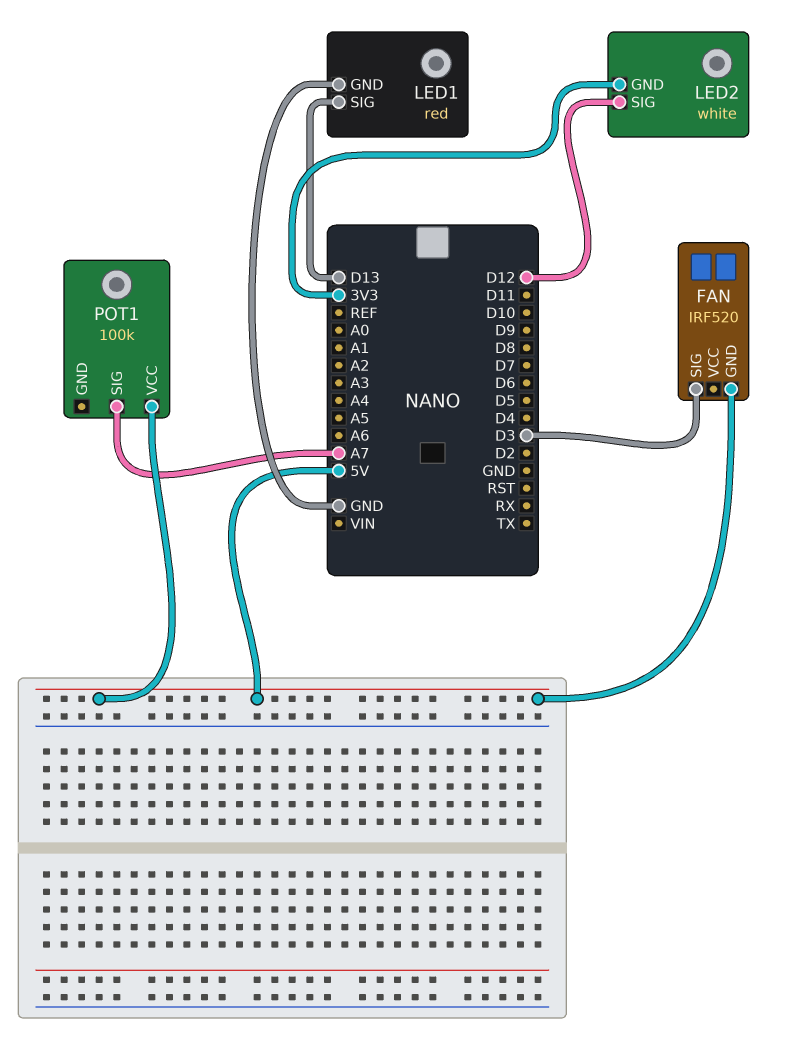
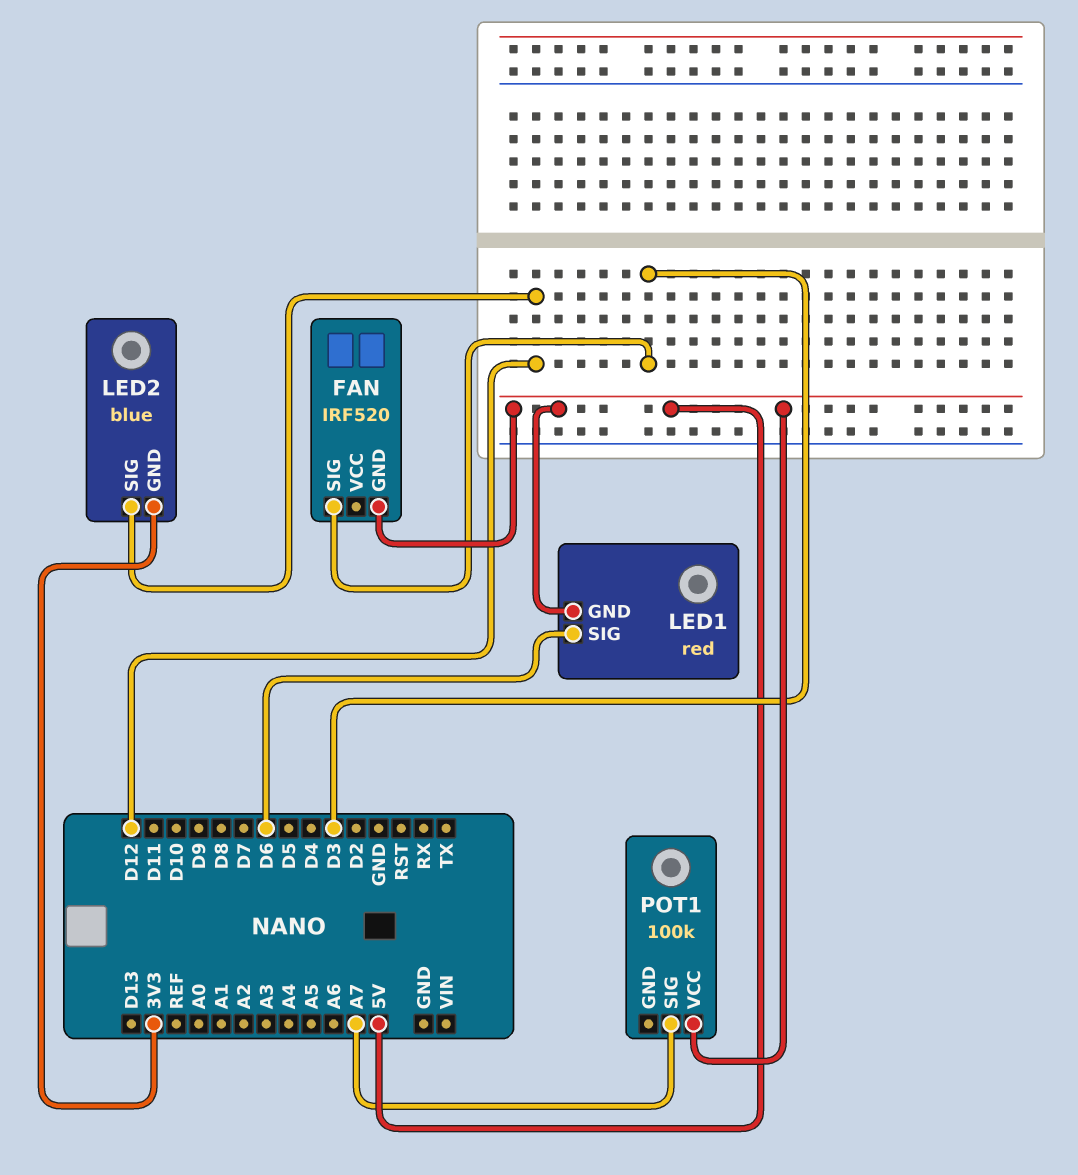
LED1 pin GND: GND -> 5V
LED1 pin SIG: D13 -> D6
LED2: white -> blue

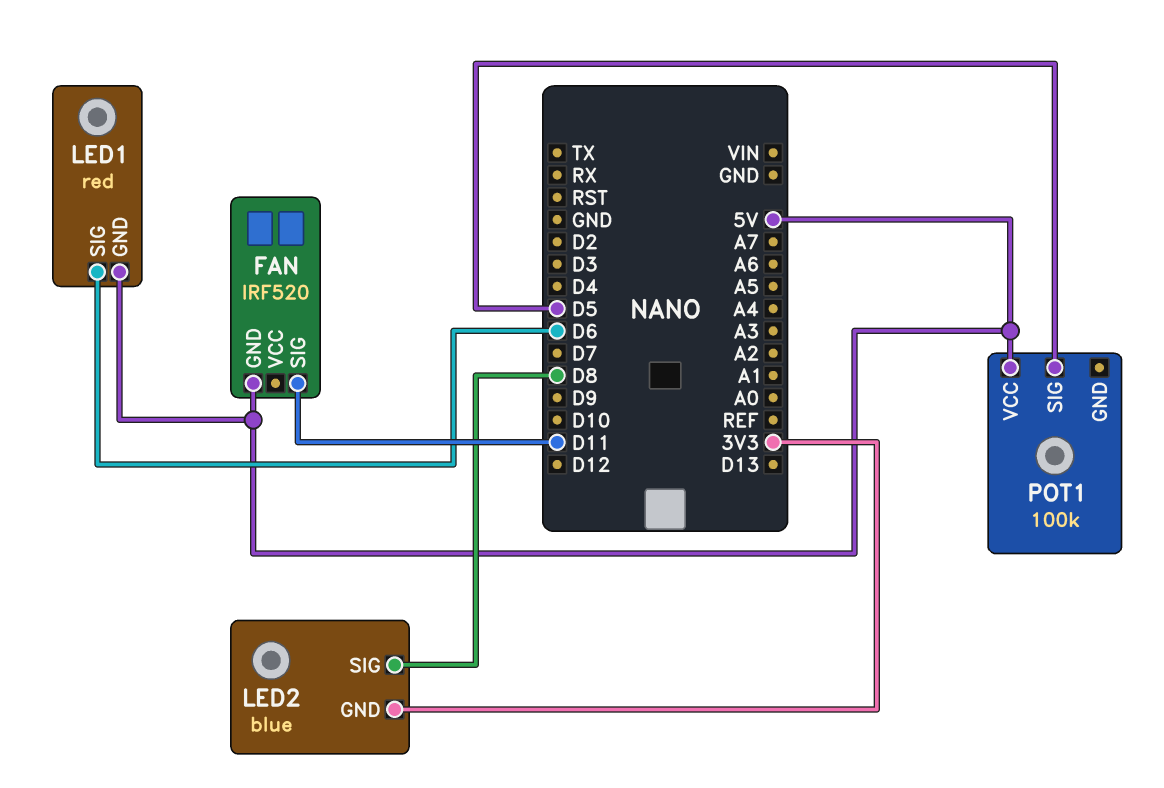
FAN pin SIG: D3 -> D11
LED2 pin SIG: D12 -> D8
POT1 pin SIG: A7 -> D5

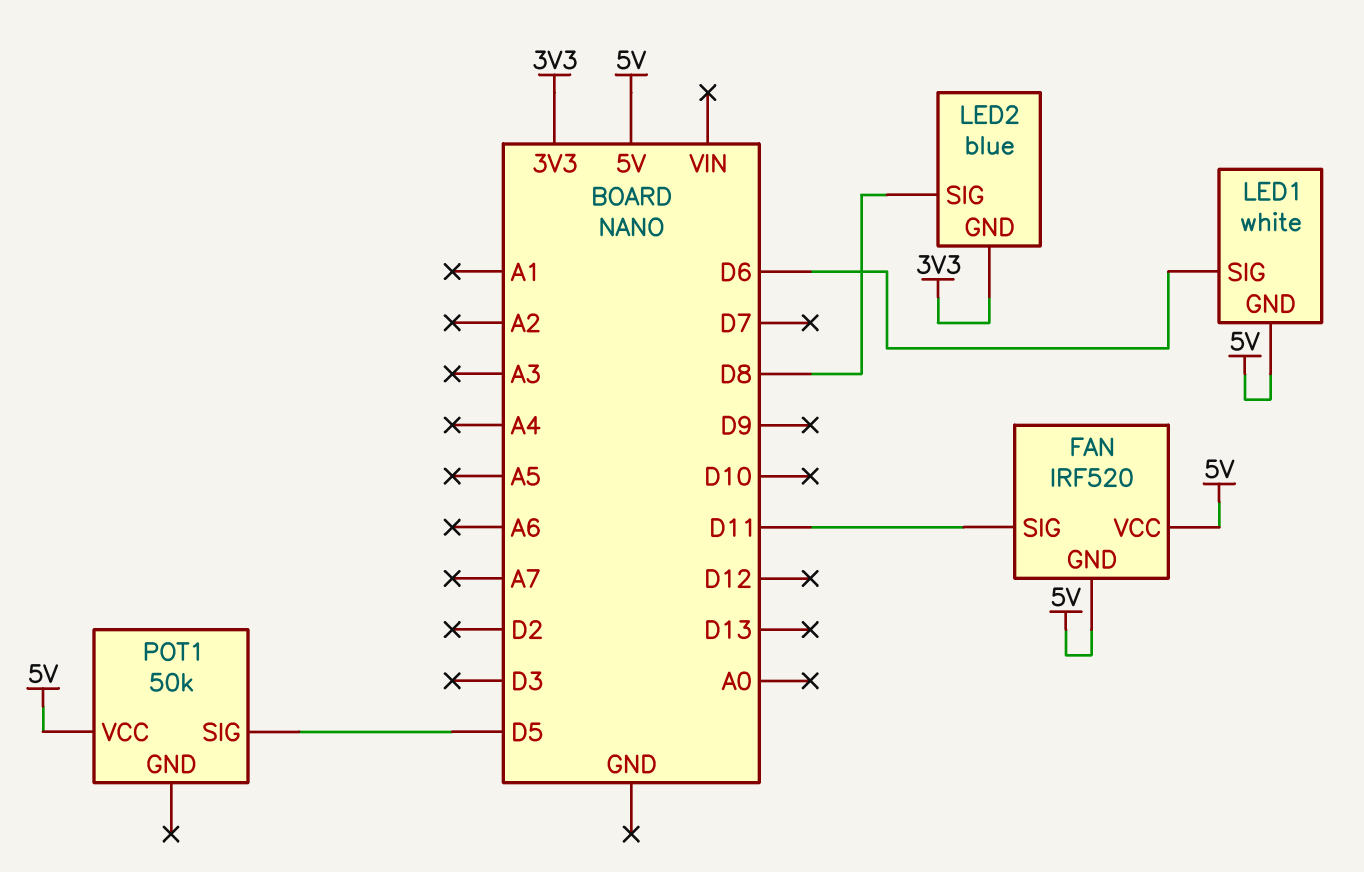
FAN pin VCC: none -> 5V
LED1: red -> white
POT1: 100k -> 50k

